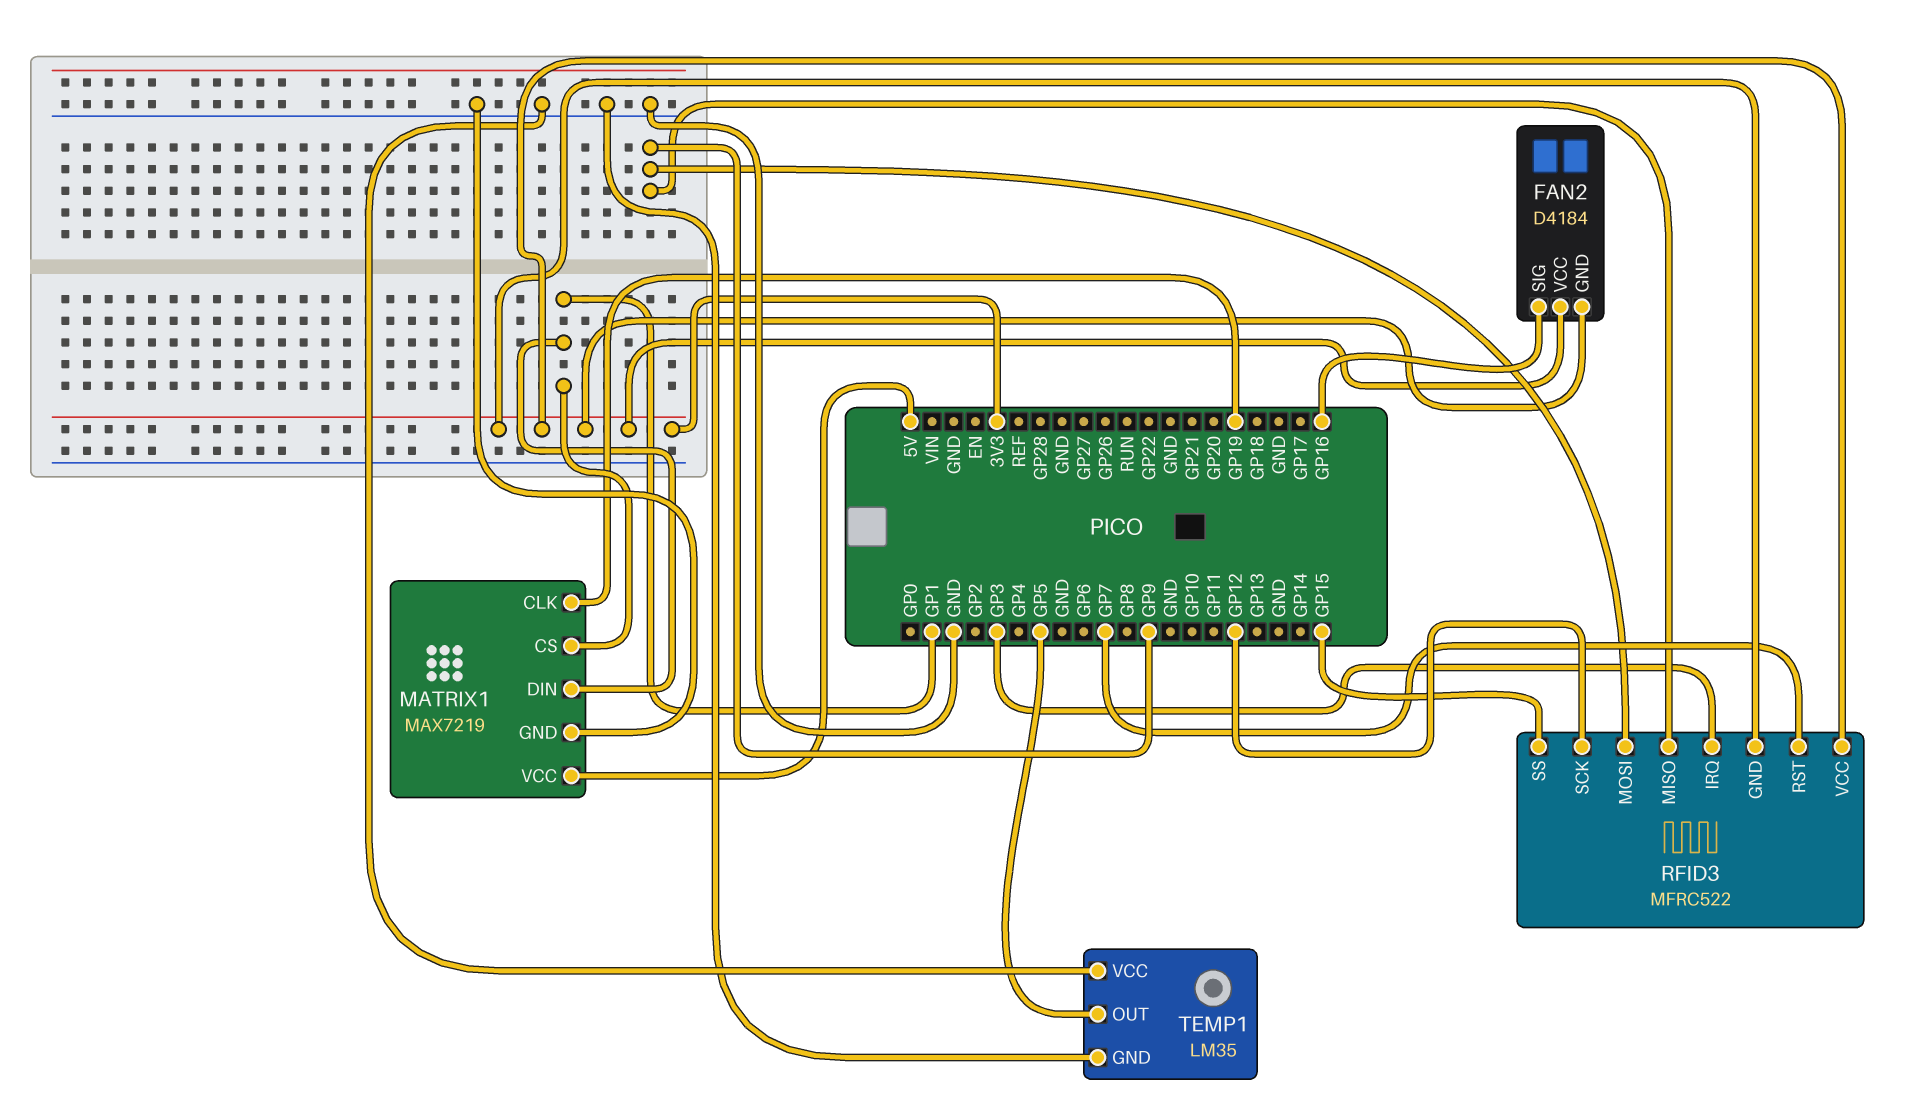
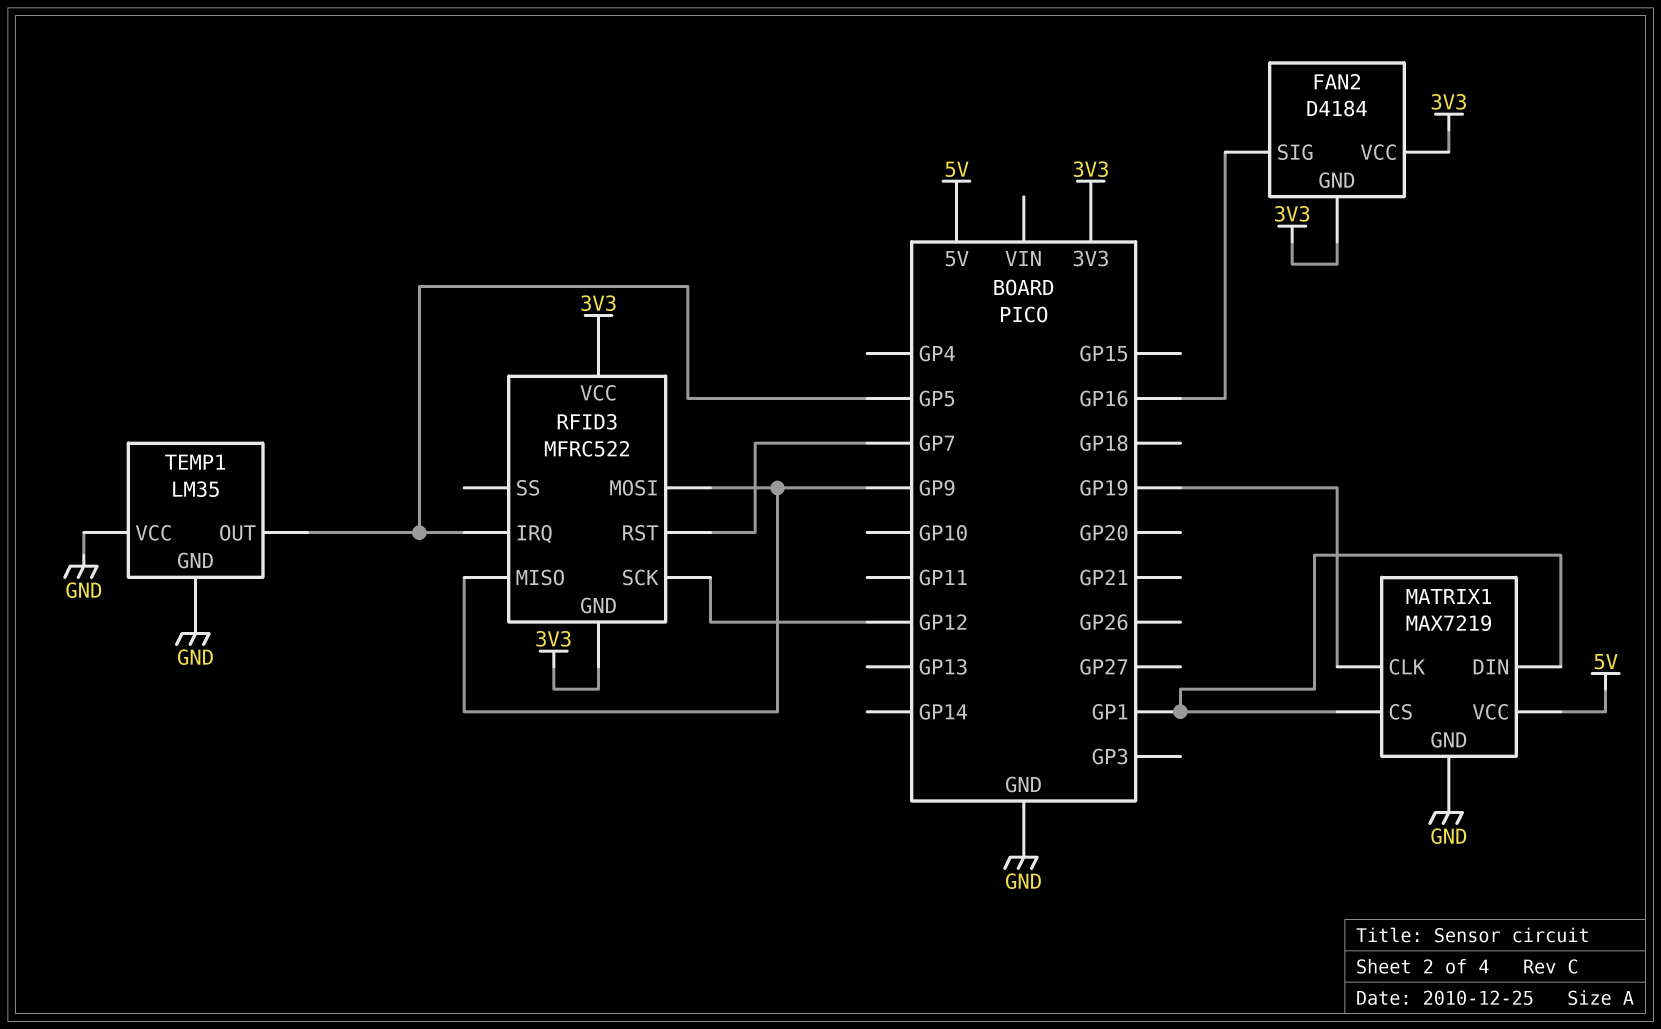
RFID3 pin IRQ: GP3 -> GP5
RFID3 pin SS: GP15 -> none

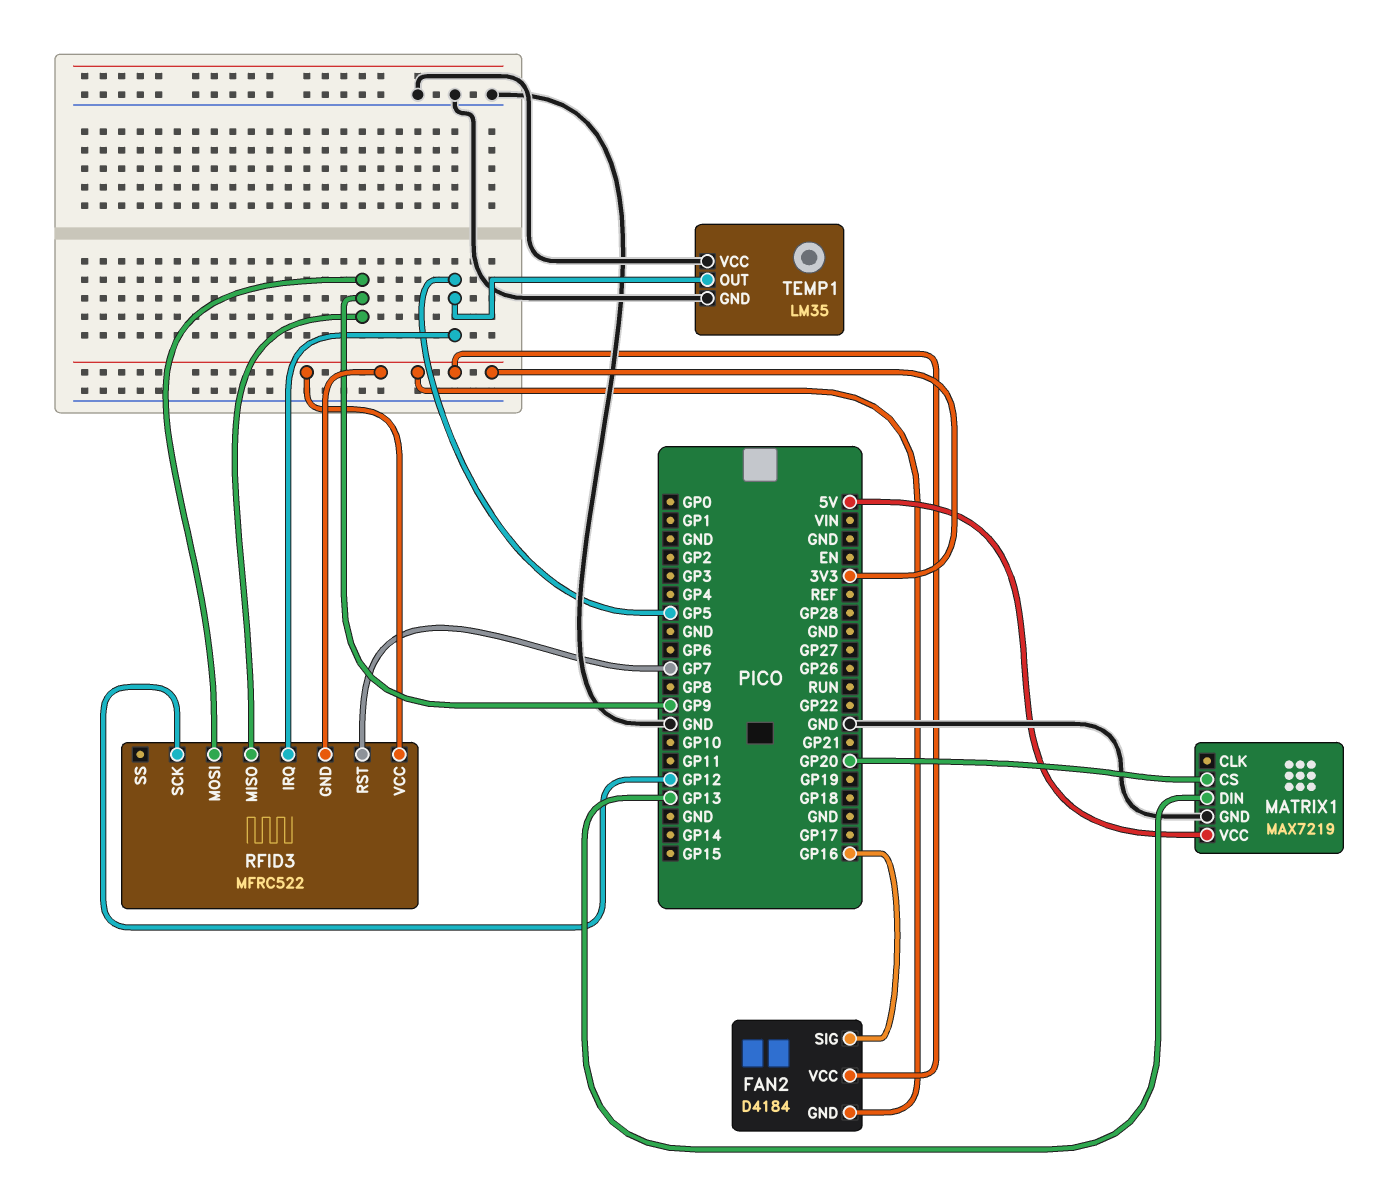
MATRIX1 pin CLK: GP19 -> none
MATRIX1 pin CS: GP1 -> GP20
MATRIX1 pin DIN: GP1 -> GP13

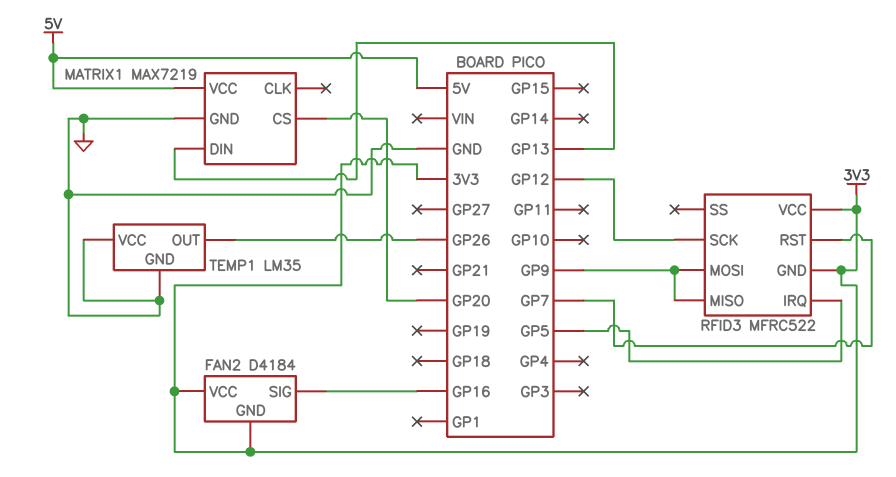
TEMP1 pin OUT: GP5 -> GP26

